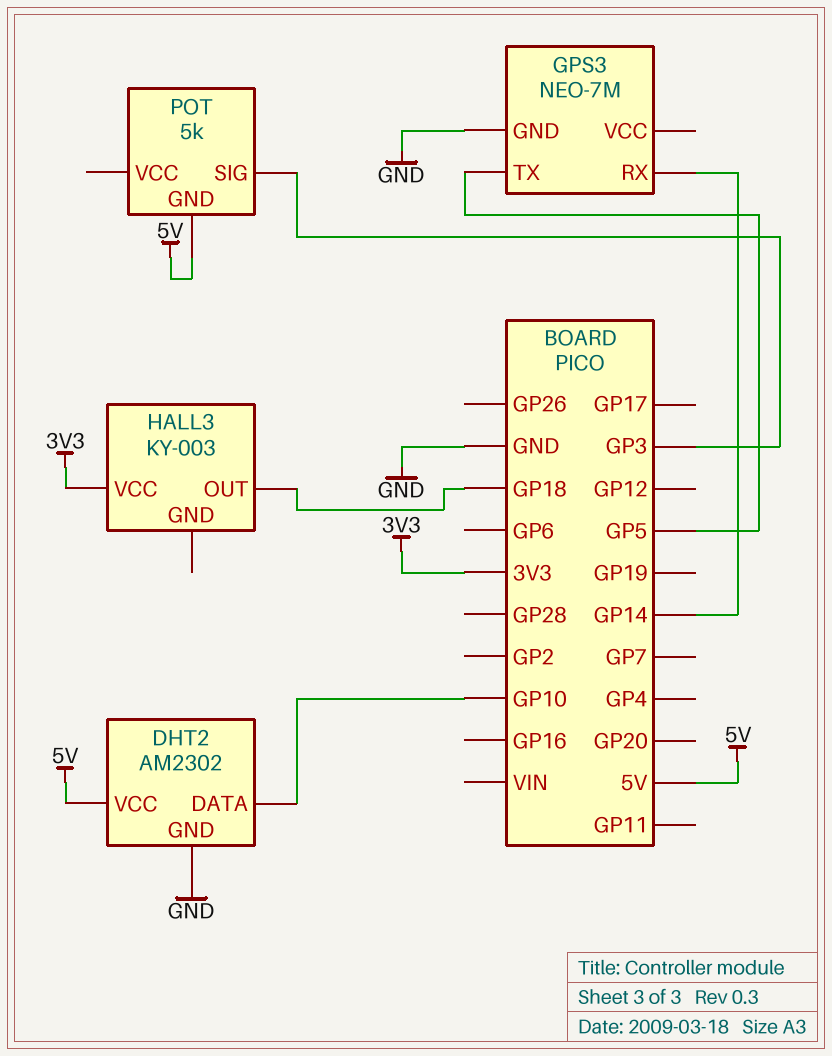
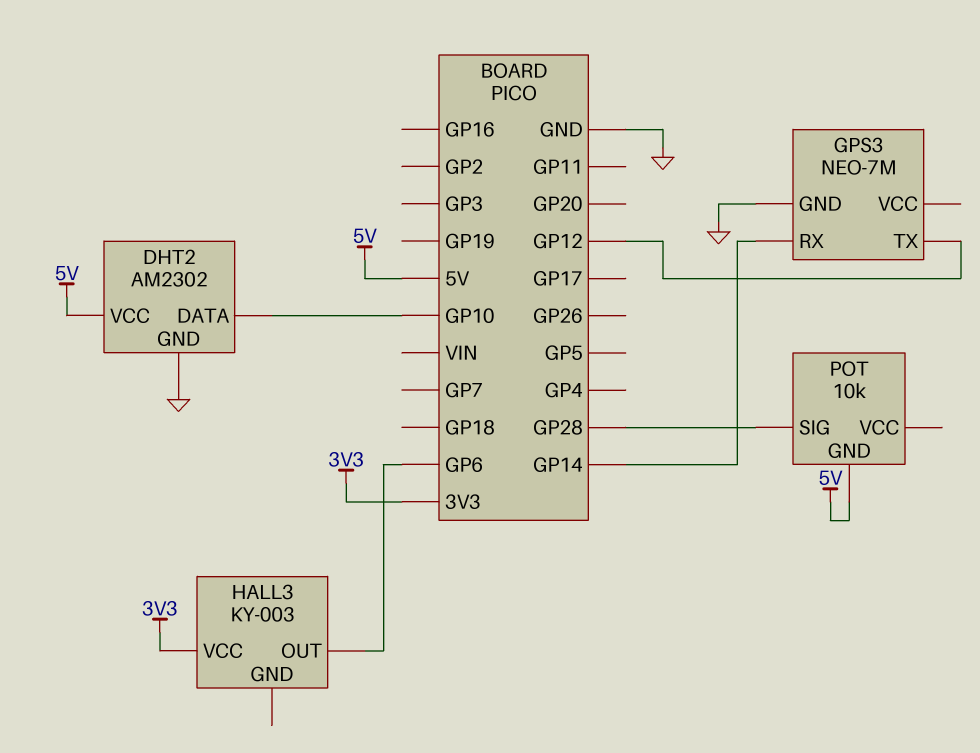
GPS3 pin TX: GP5 -> GP12
HALL3 pin OUT: GP18 -> GP6
POT: 5k -> 10k
POT pin SIG: GP3 -> GP28

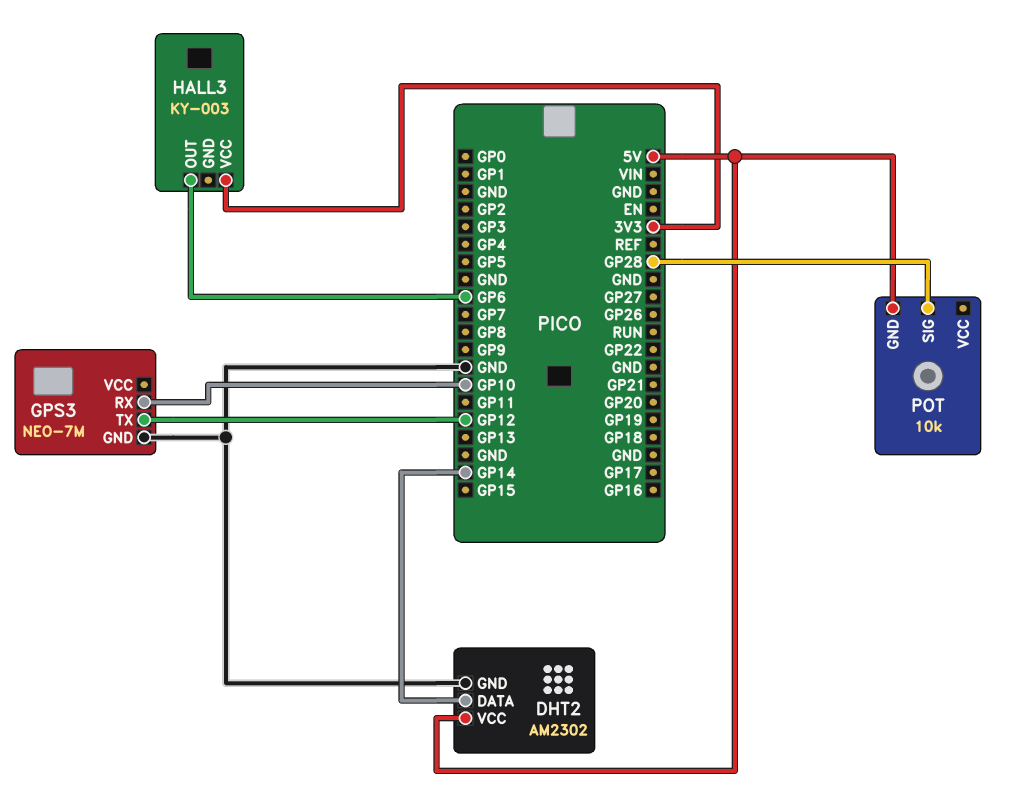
DHT2 pin DATA: GP10 -> GP14
GPS3 pin RX: GP14 -> GP10

